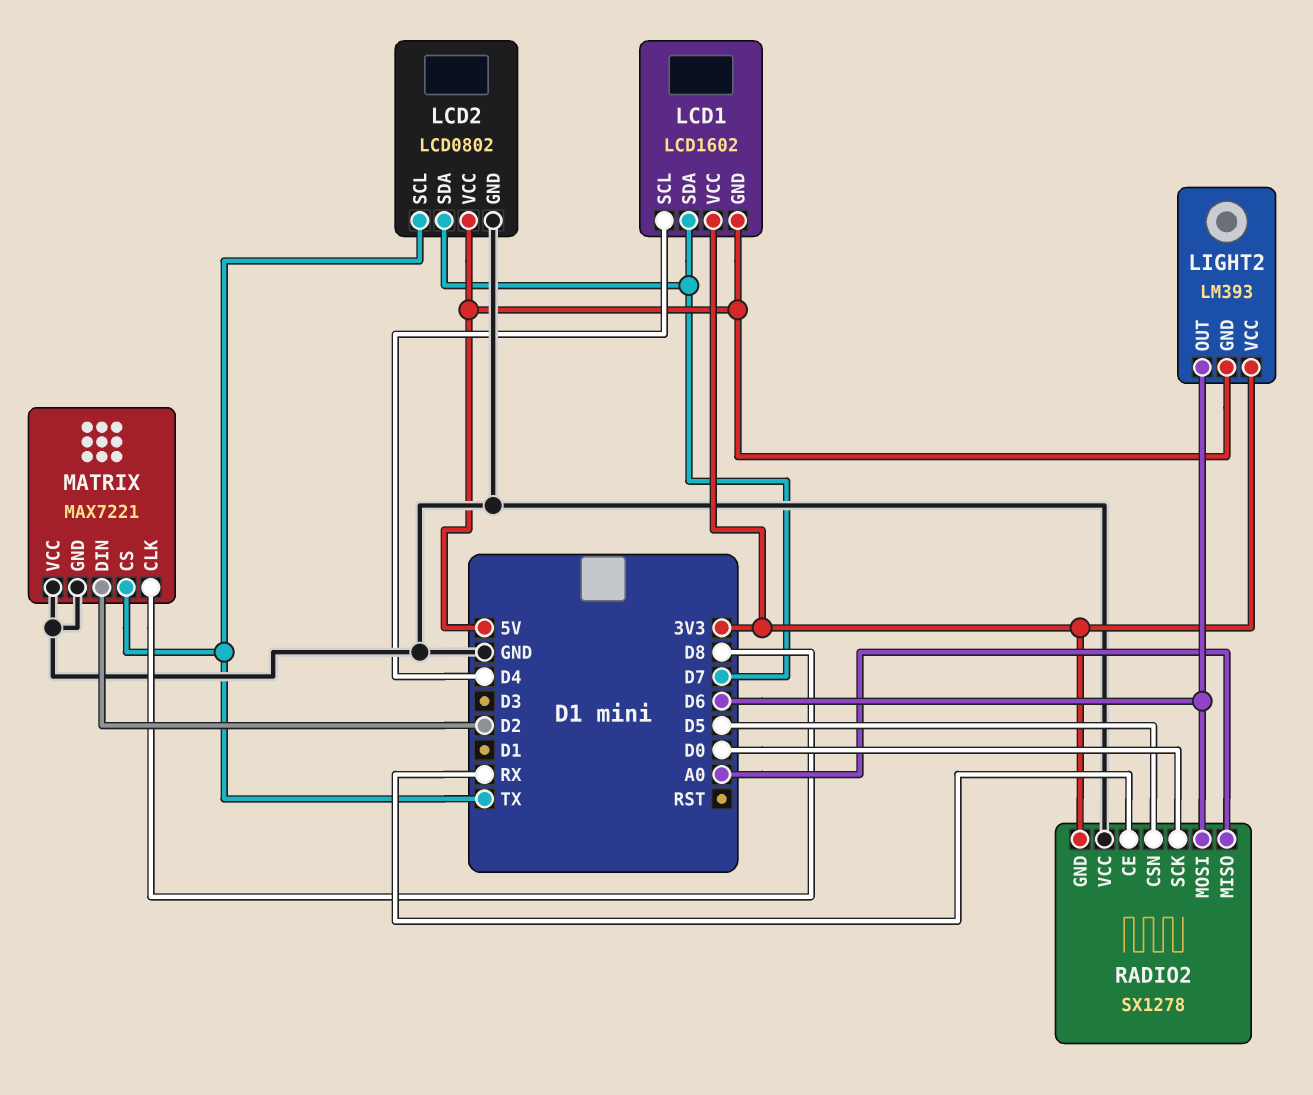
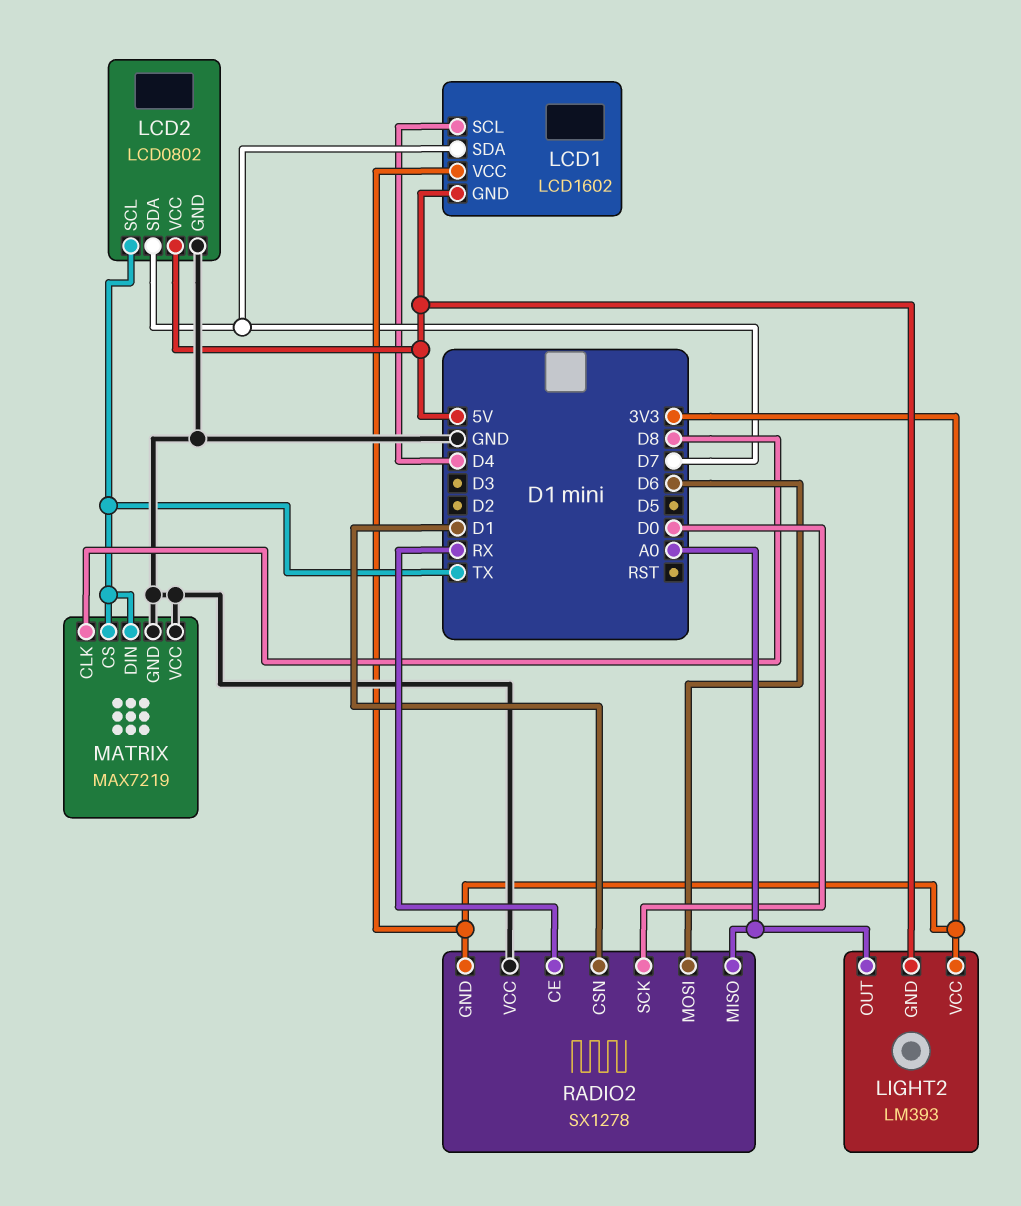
LIGHT2 pin OUT: D6 -> A0
MATRIX: MAX7221 -> MAX7219
MATRIX pin DIN: D2 -> TX
RADIO2 pin CSN: D5 -> D1

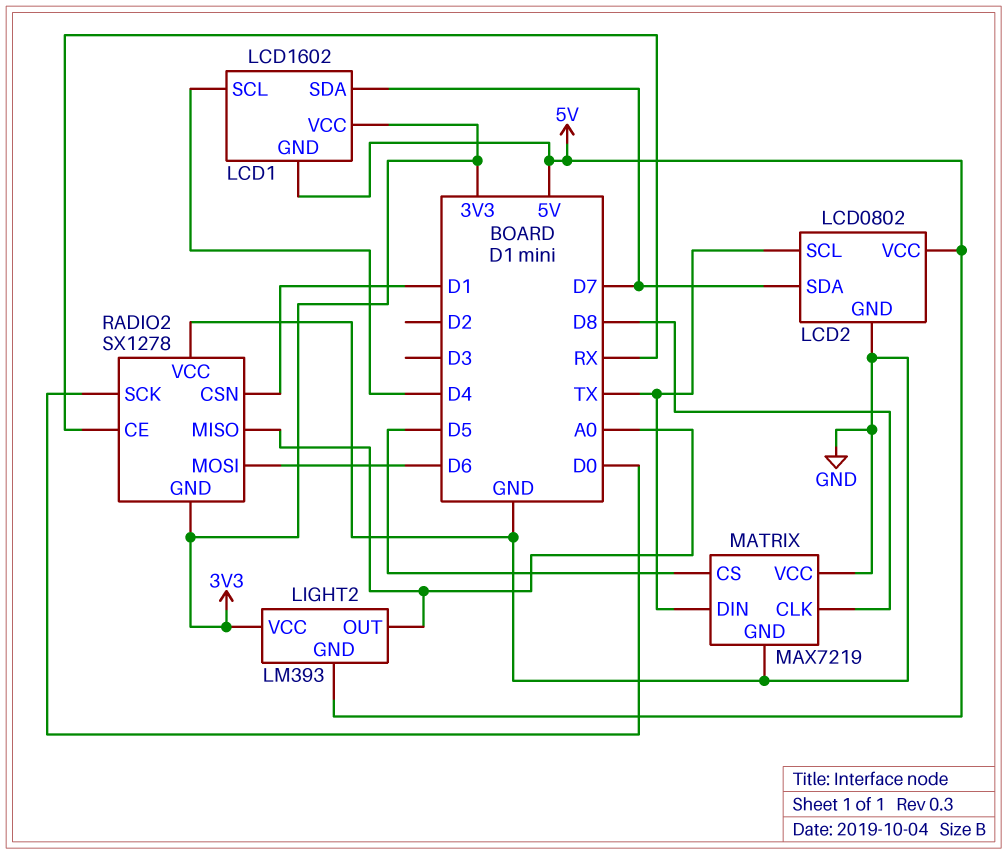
MATRIX pin CS: TX -> D5

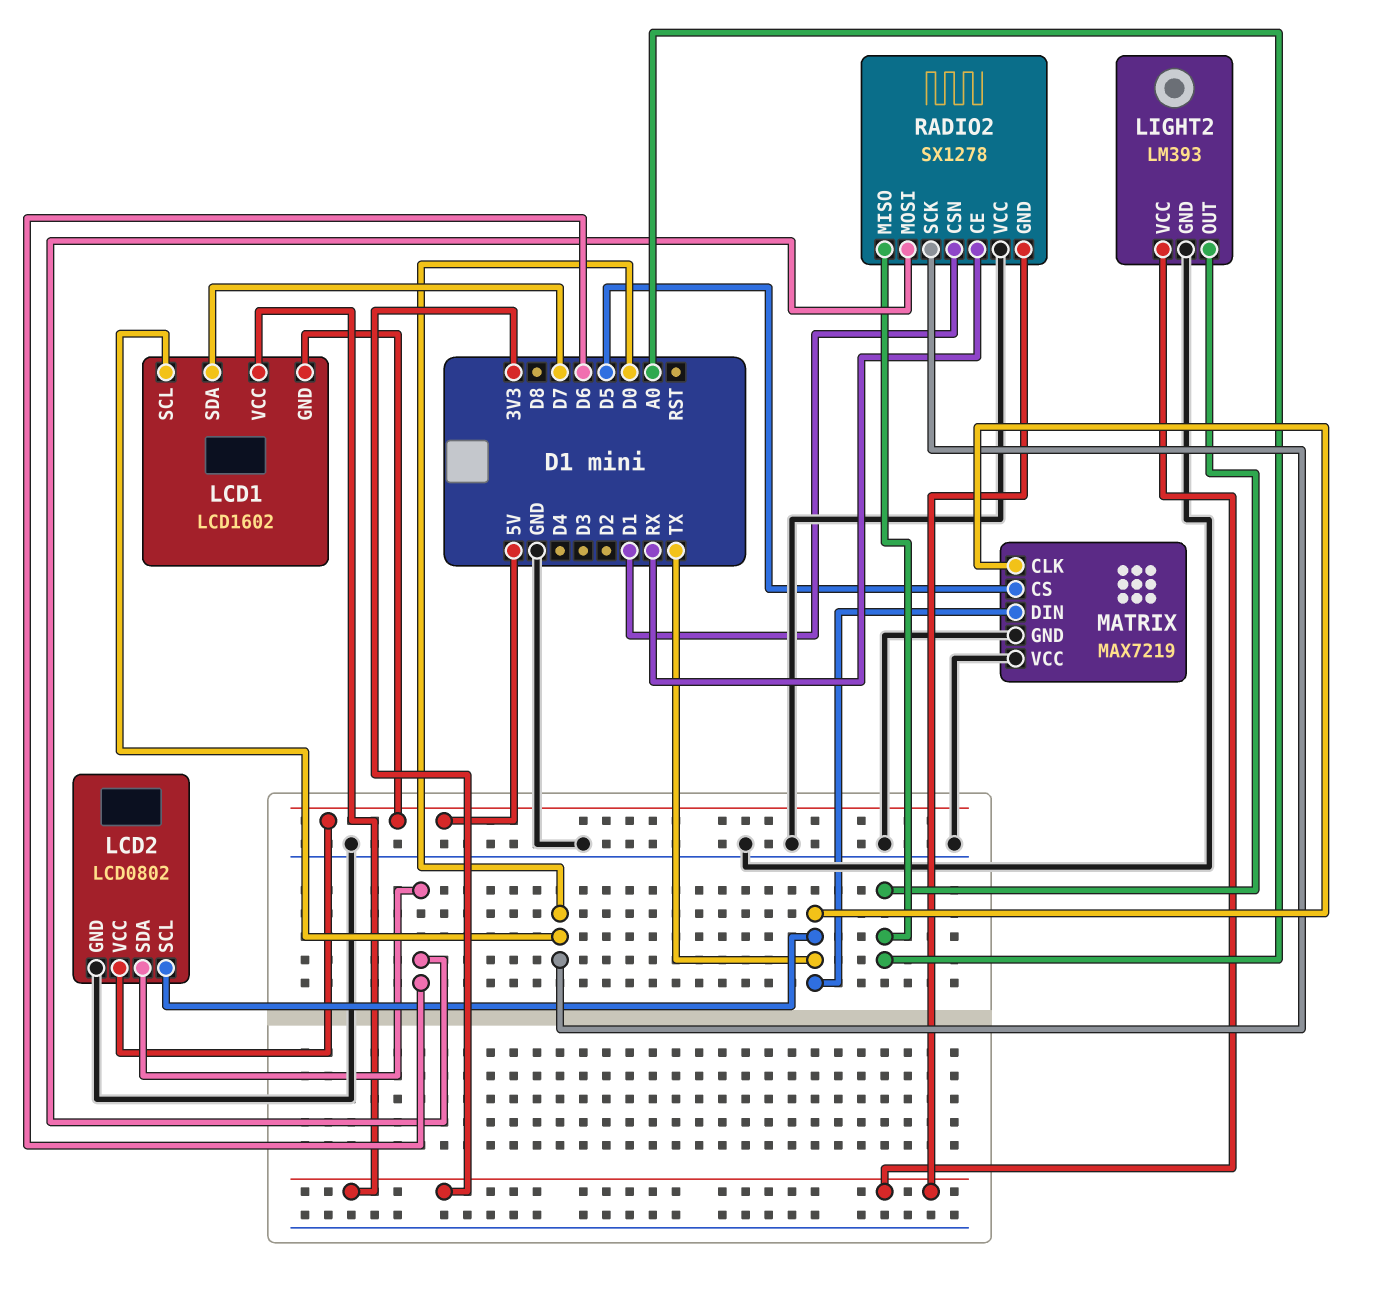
LCD1 pin SCL: D4 -> D0
LCD2 pin SDA: D7 -> D6
LIGHT2 pin GND: 5V -> GND
MATRIX pin CLK: D8 -> TX

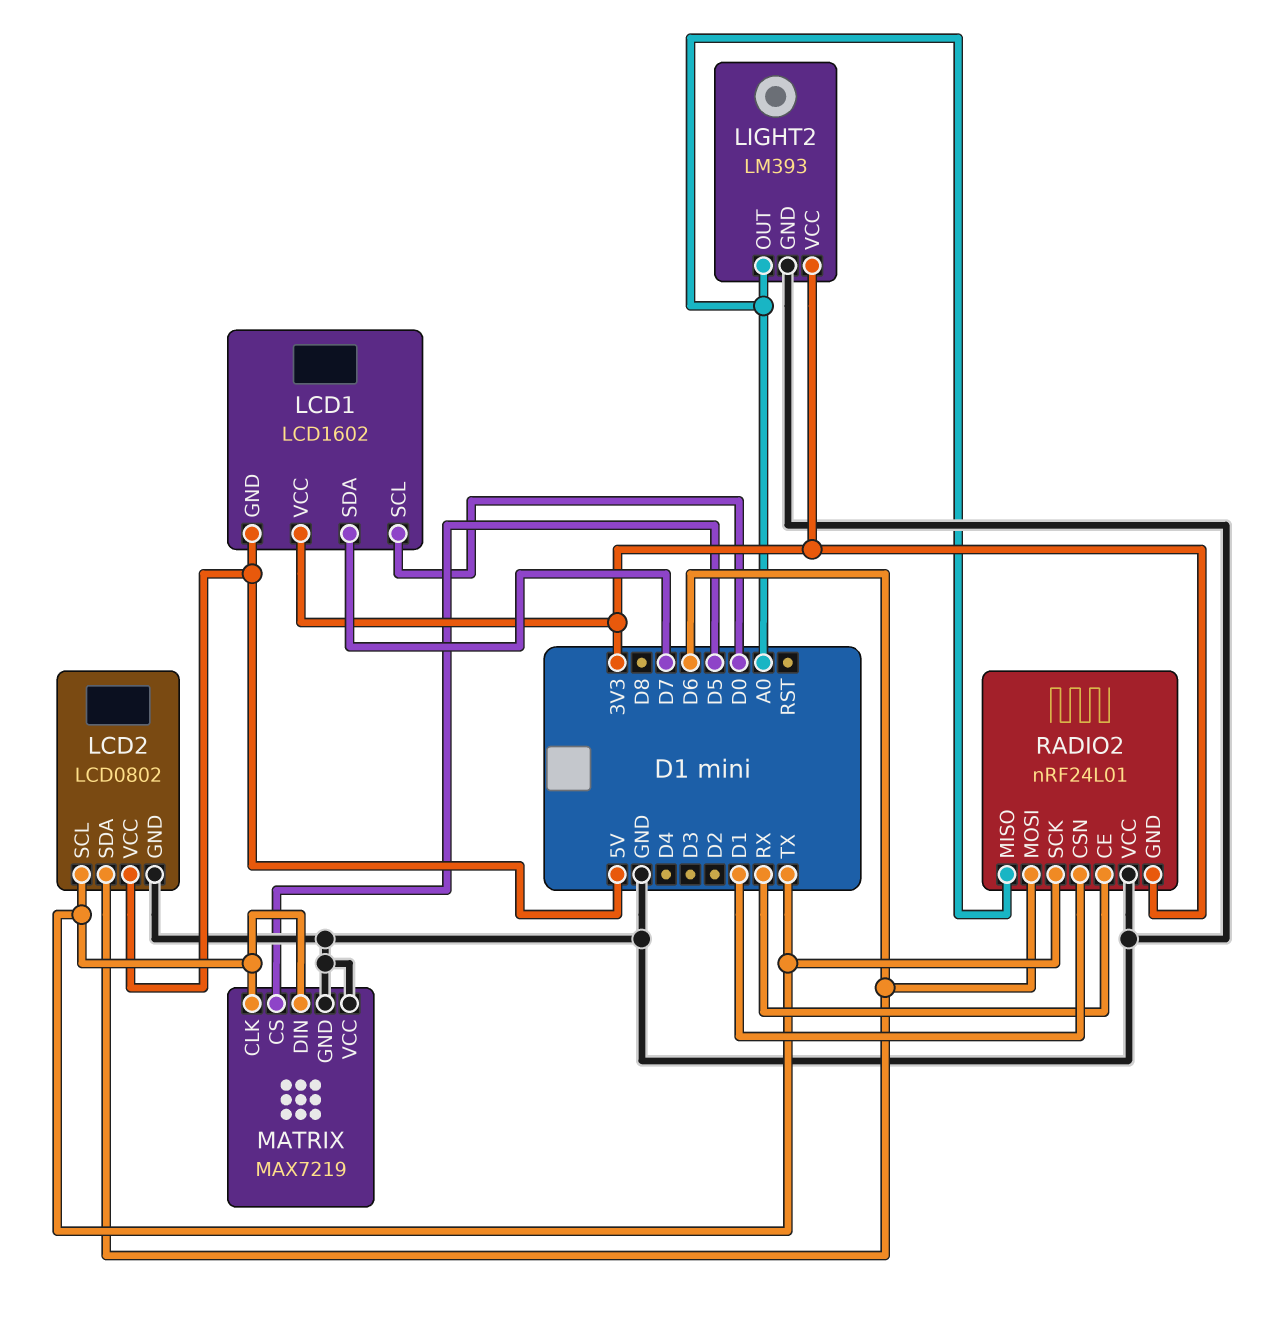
RADIO2: SX1278 -> nRF24L01
RADIO2 pin SCK: D0 -> TX

